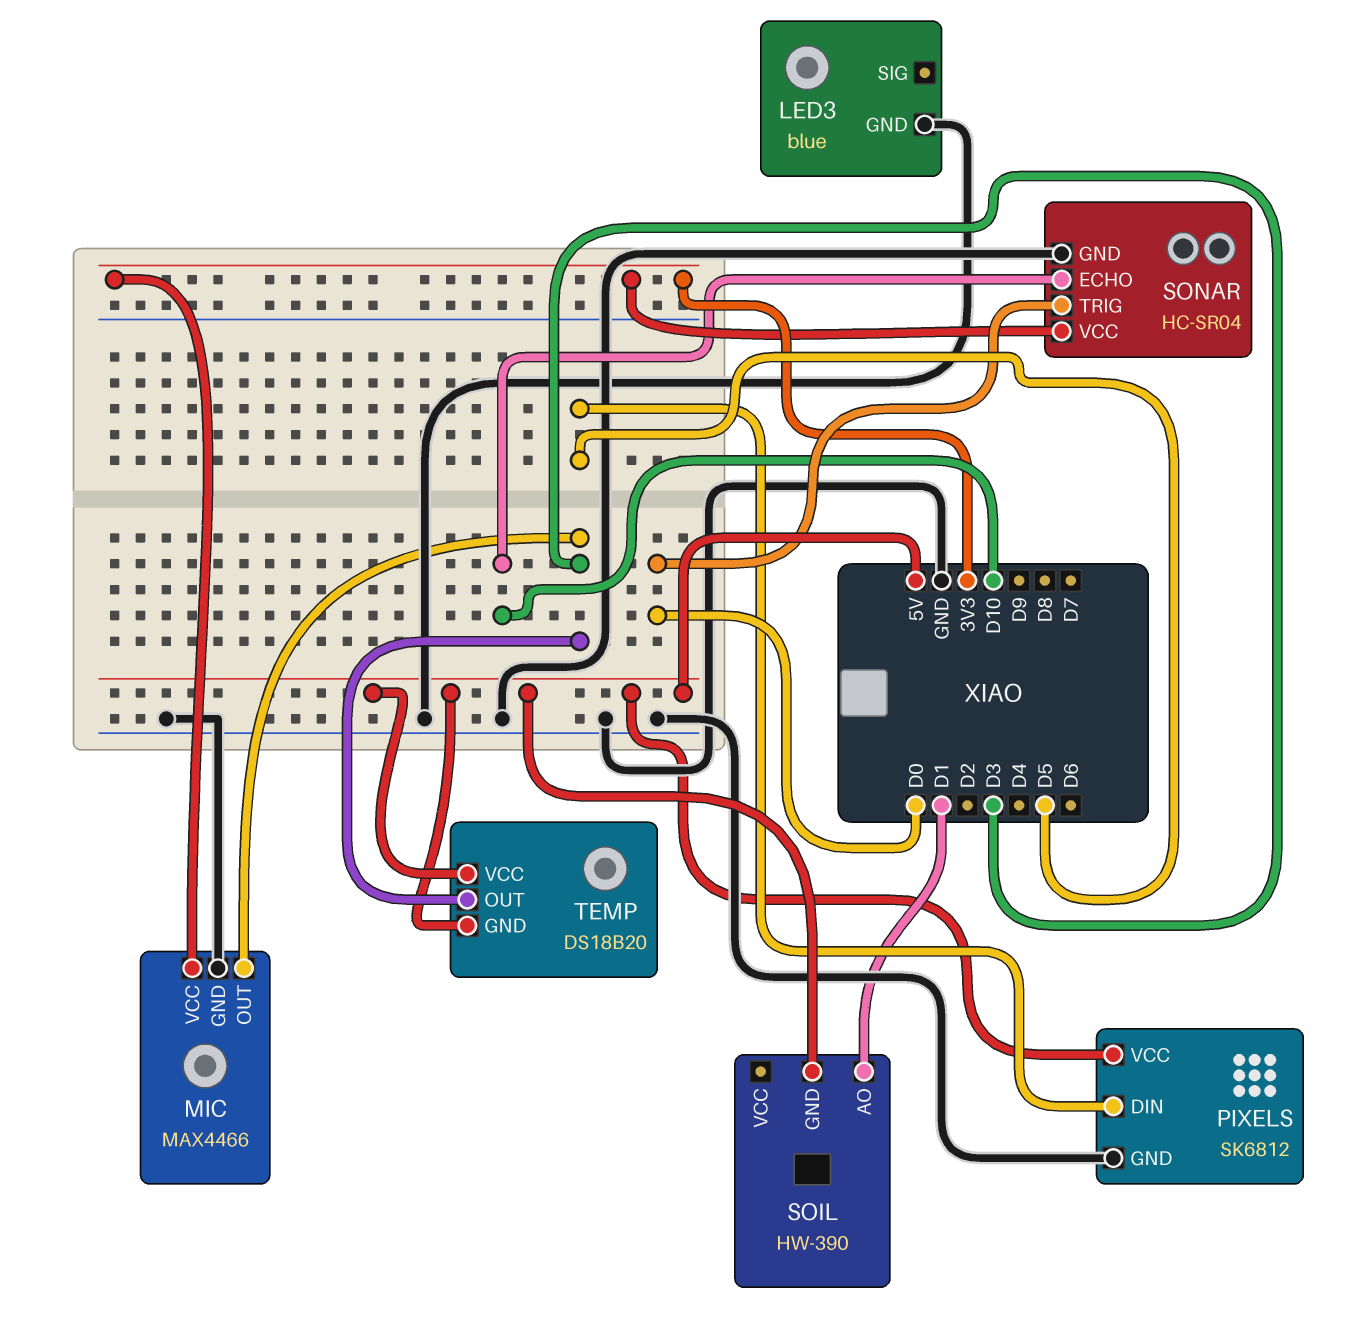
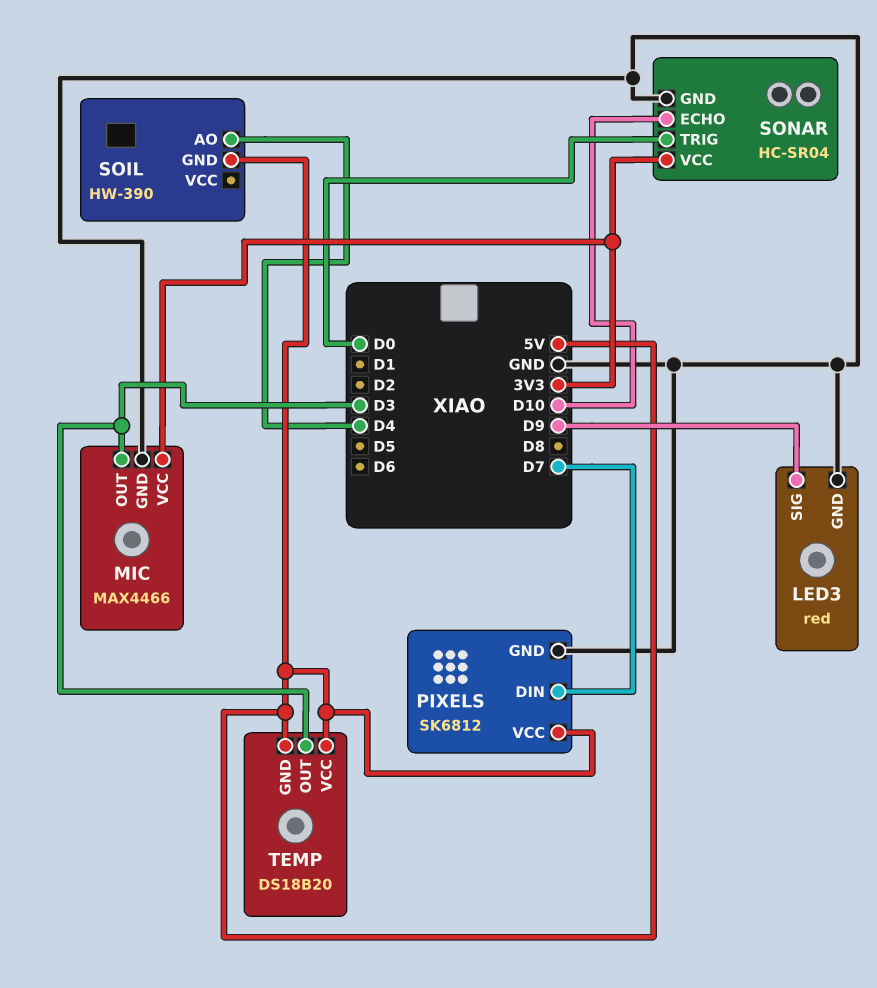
LED3: blue -> red
LED3 pin SIG: none -> D9
PIXELS pin DIN: D5 -> D7
SOIL pin AO: D1 -> D4

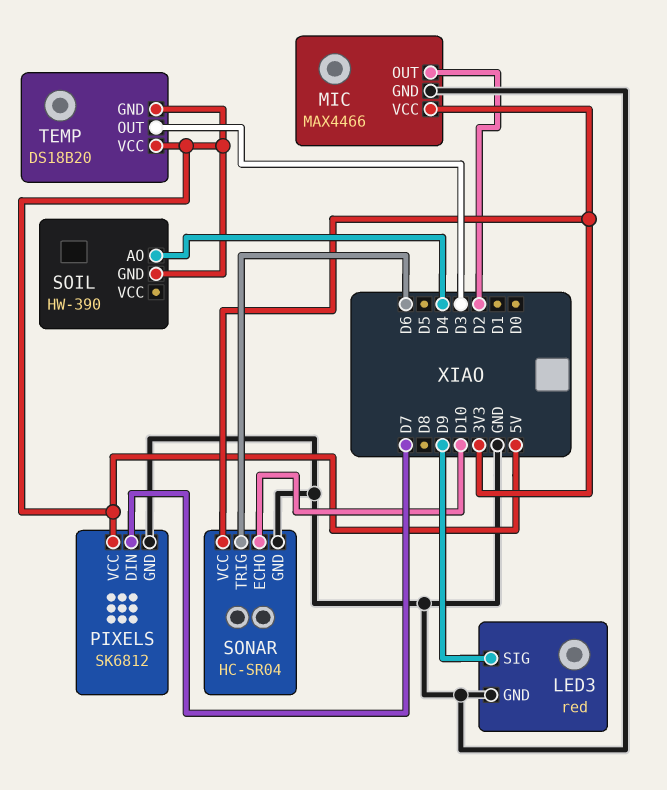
MIC pin OUT: D3 -> D2
SONAR pin TRIG: D0 -> D6

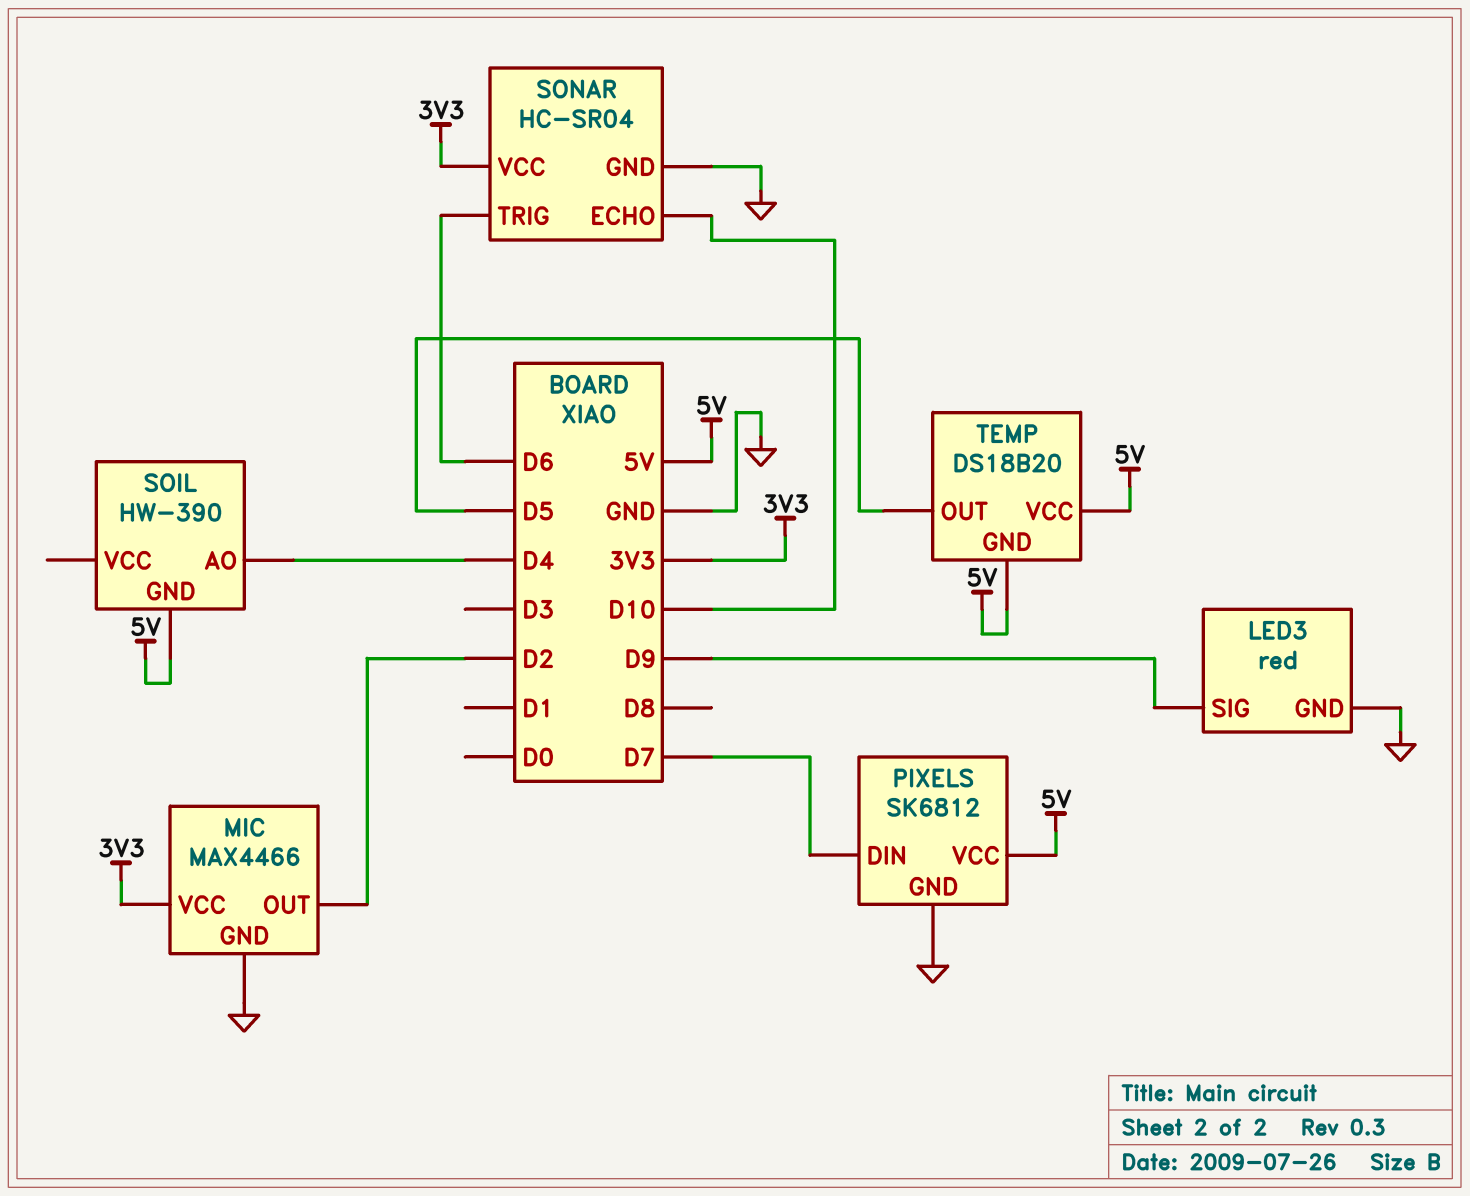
TEMP pin OUT: D3 -> D5

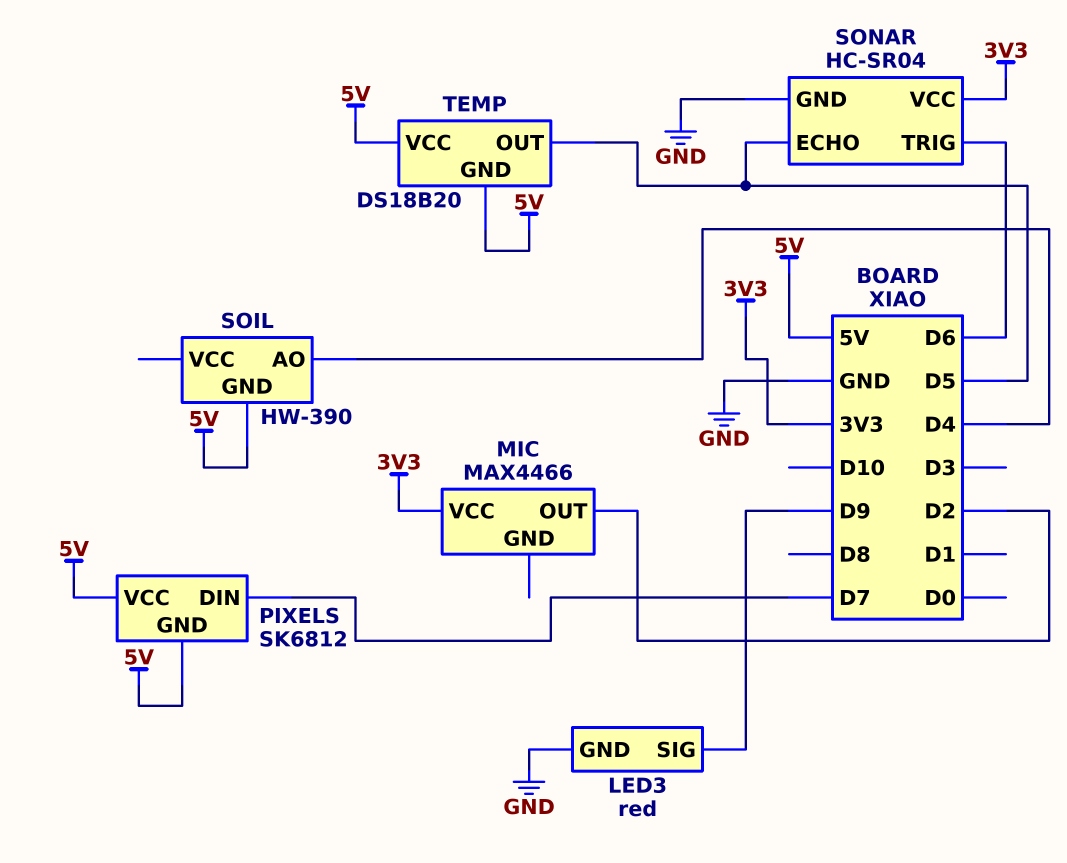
MIC pin GND: GND -> none
PIXELS pin GND: GND -> 5V
SONAR pin ECHO: D10 -> D5

